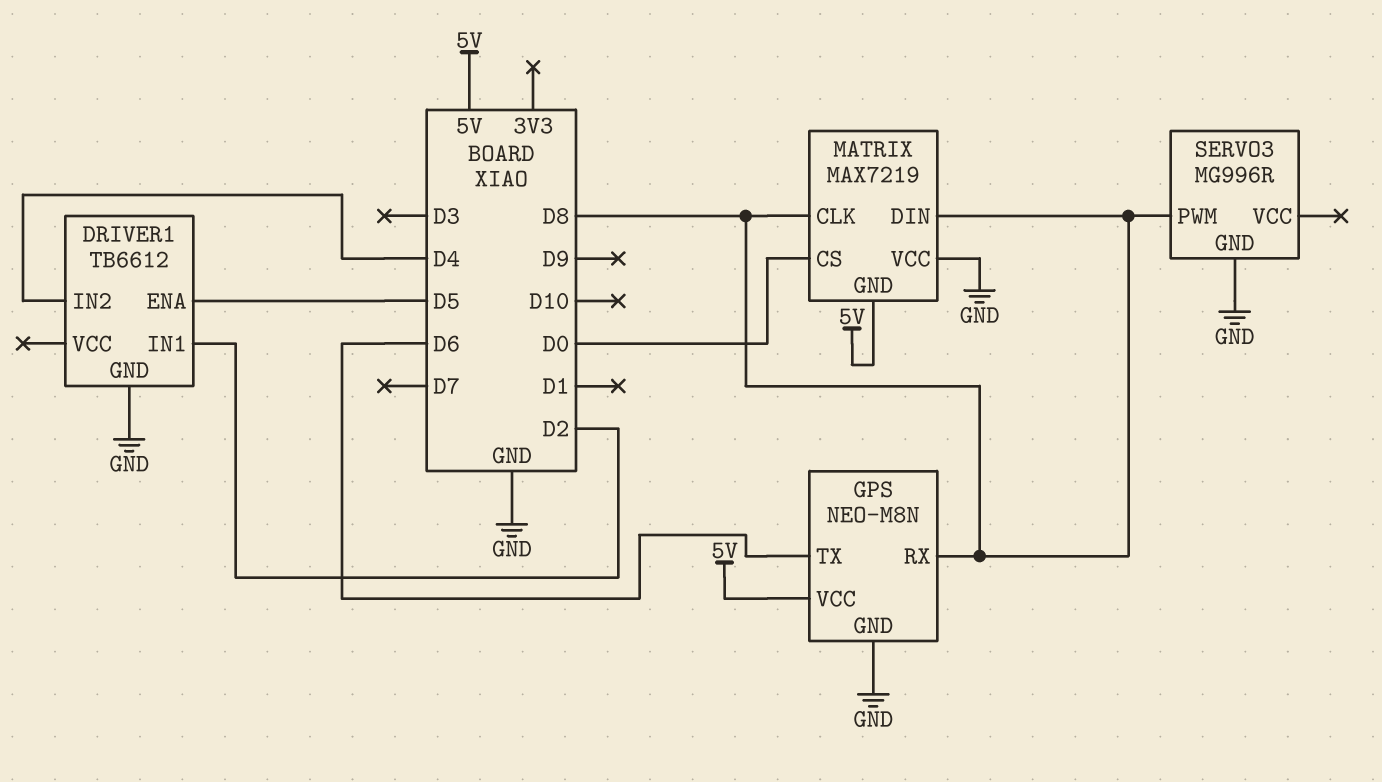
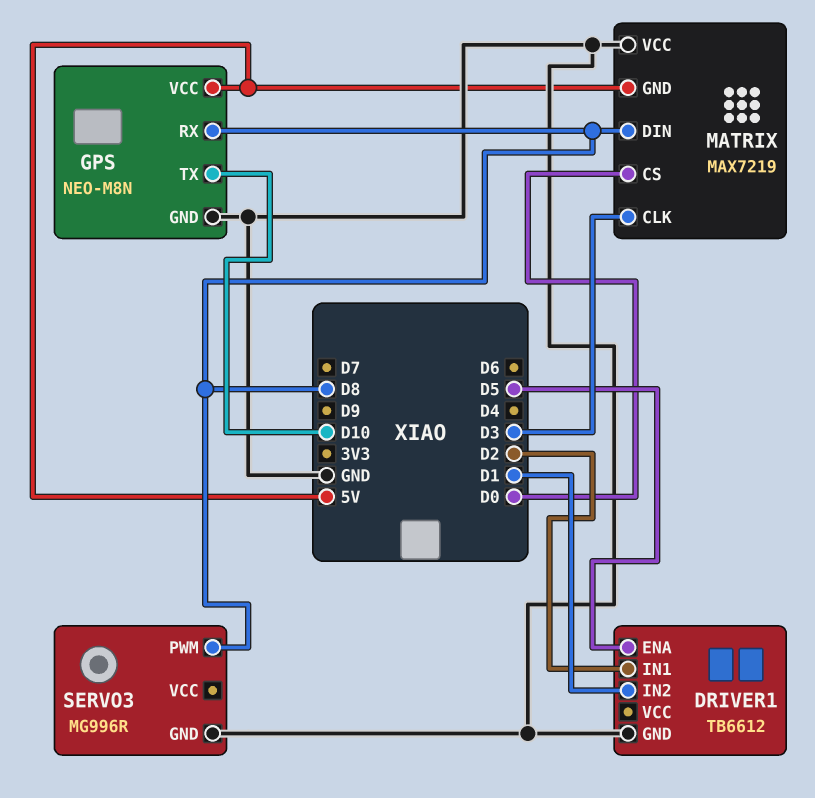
DRIVER1 pin IN2: D4 -> D1
GPS pin TX: D6 -> D10
MATRIX pin CLK: D8 -> D3

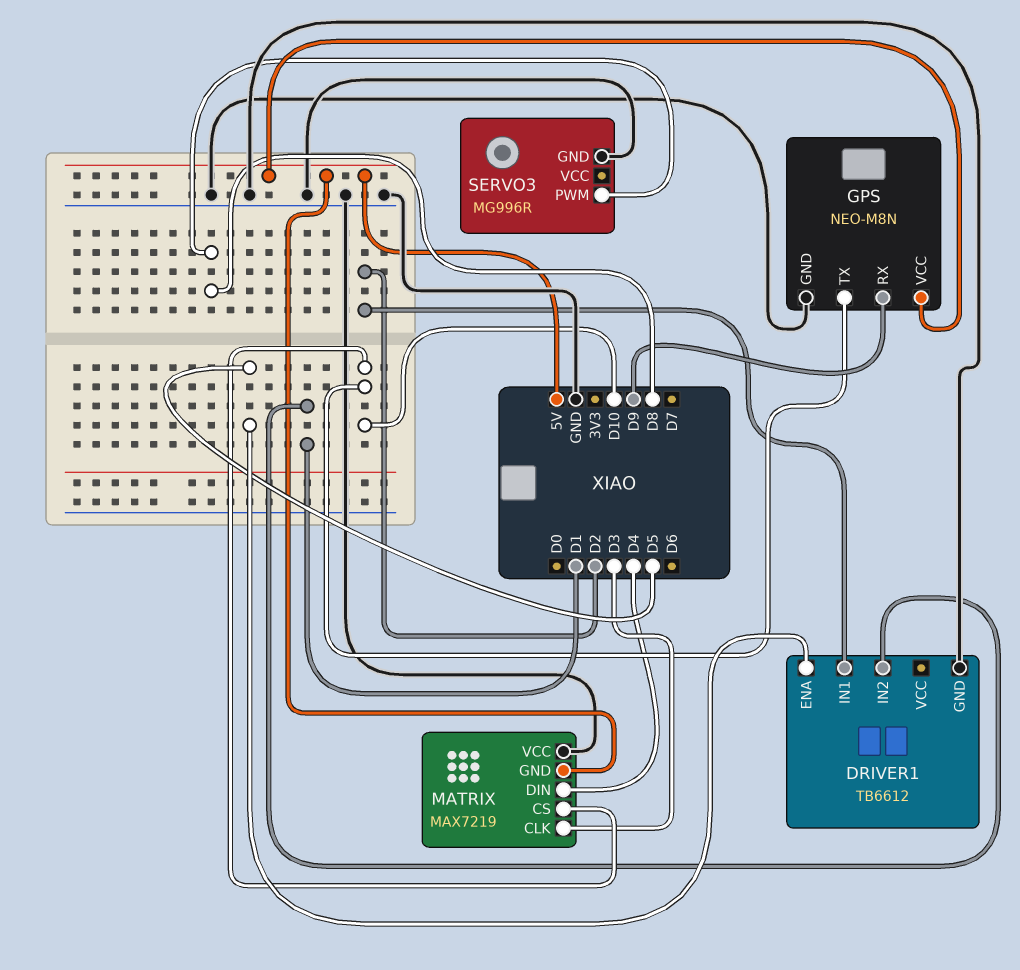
GPS pin RX: D8 -> D9
MATRIX pin CS: D0 -> D10
MATRIX pin DIN: D8 -> D4

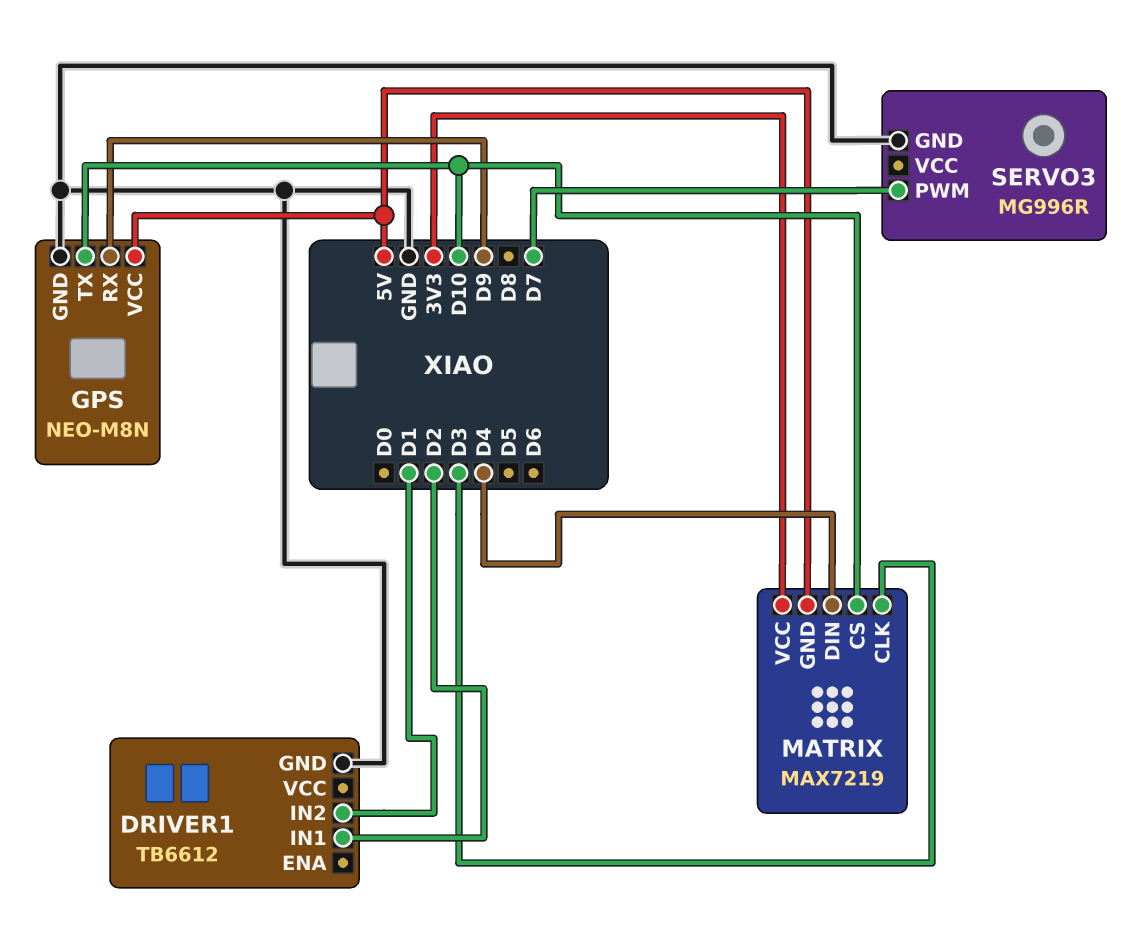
DRIVER1 pin ENA: D5 -> none
MATRIX pin VCC: GND -> 3V3
SERVO3 pin PWM: D8 -> D7

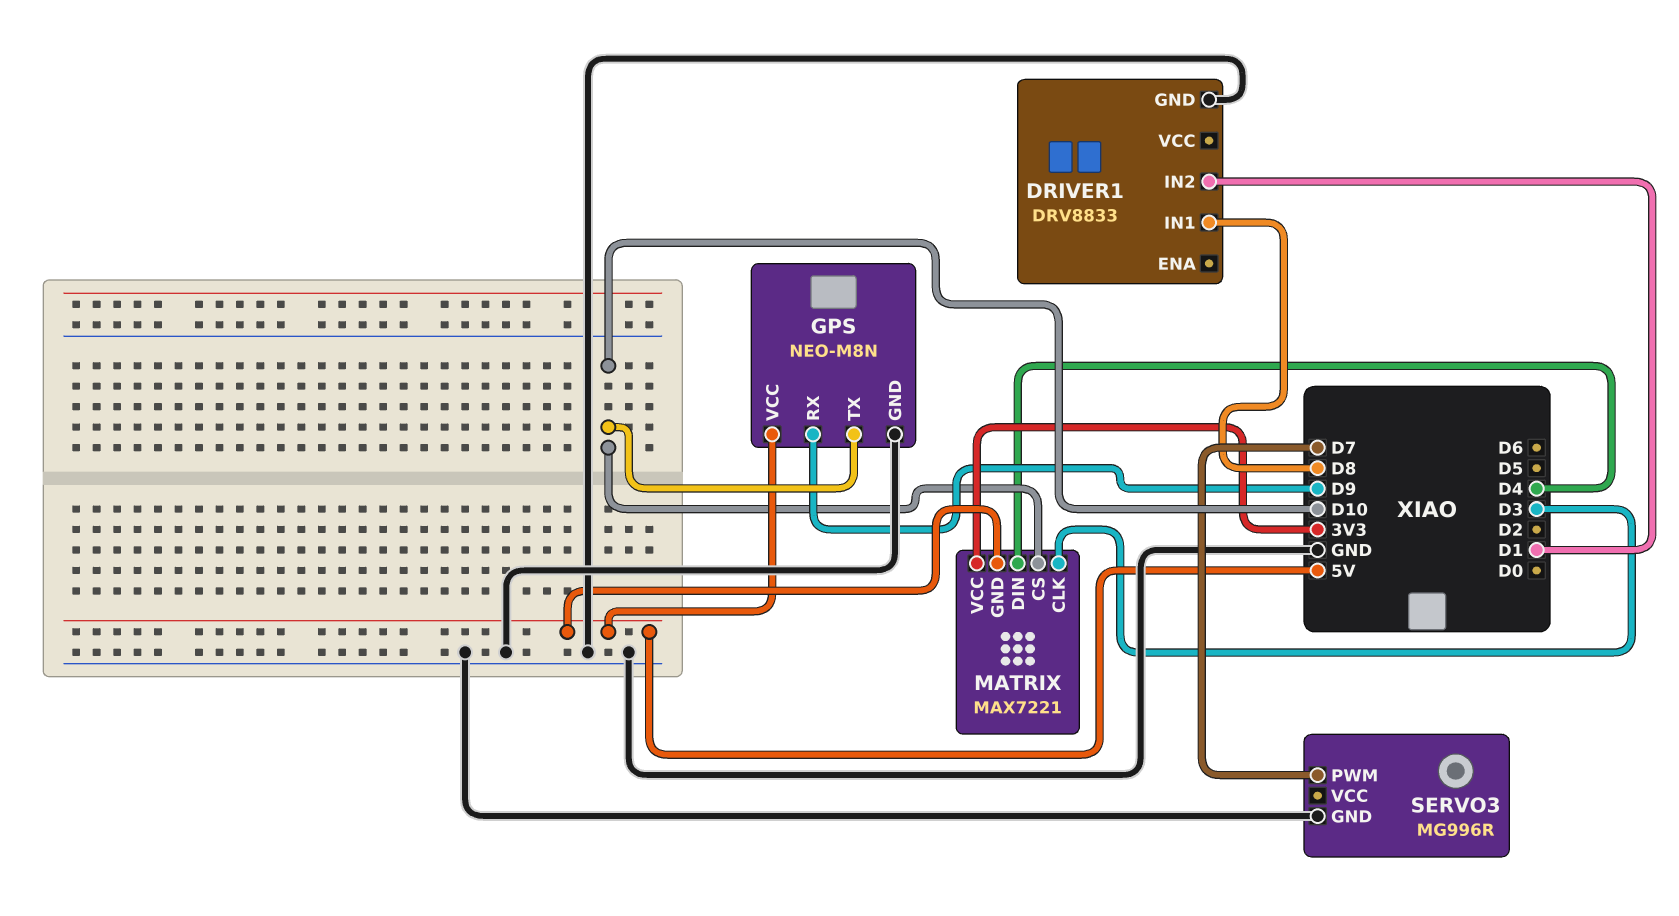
DRIVER1: TB6612 -> DRV8833
DRIVER1 pin IN1: D2 -> D8
MATRIX: MAX7219 -> MAX7221

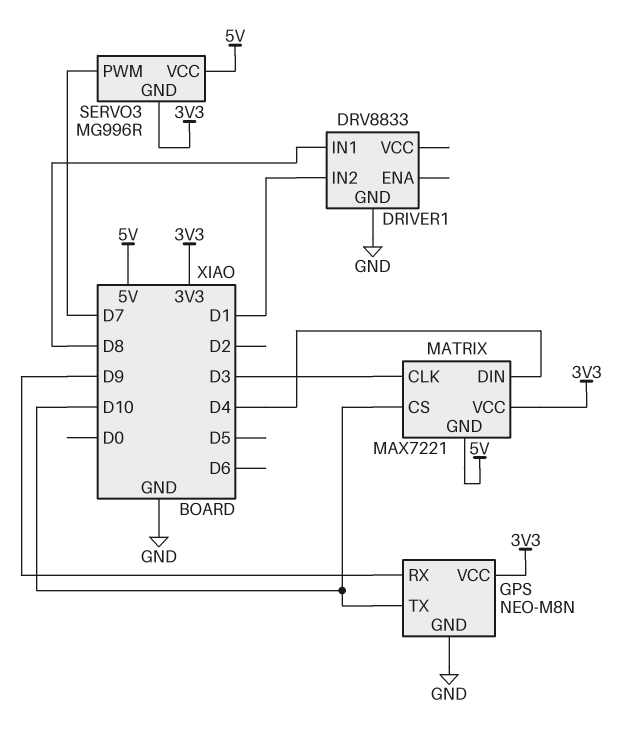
GPS pin VCC: 5V -> 3V3
SERVO3 pin GND: GND -> 3V3
SERVO3 pin VCC: none -> 5V

